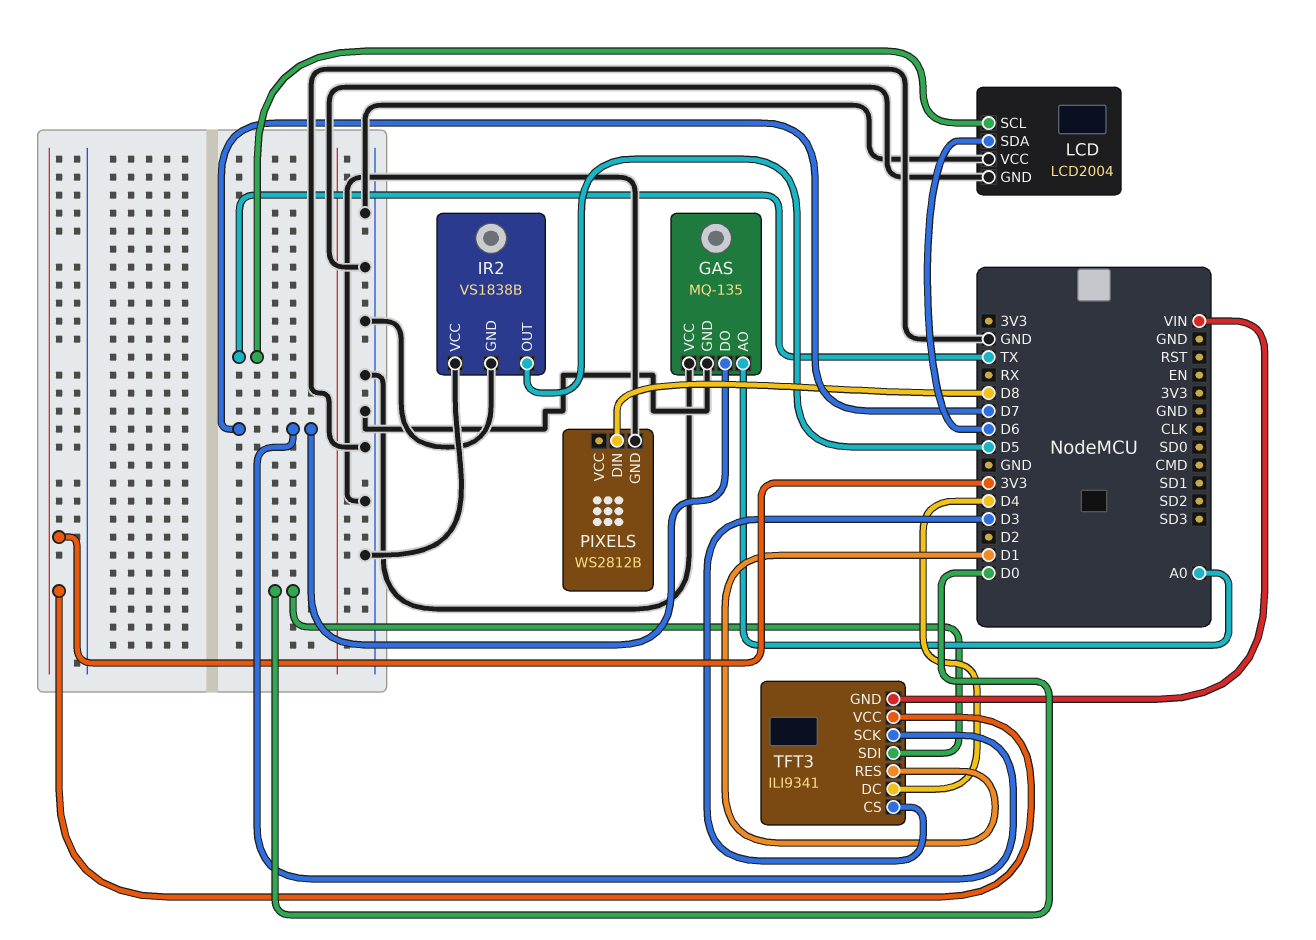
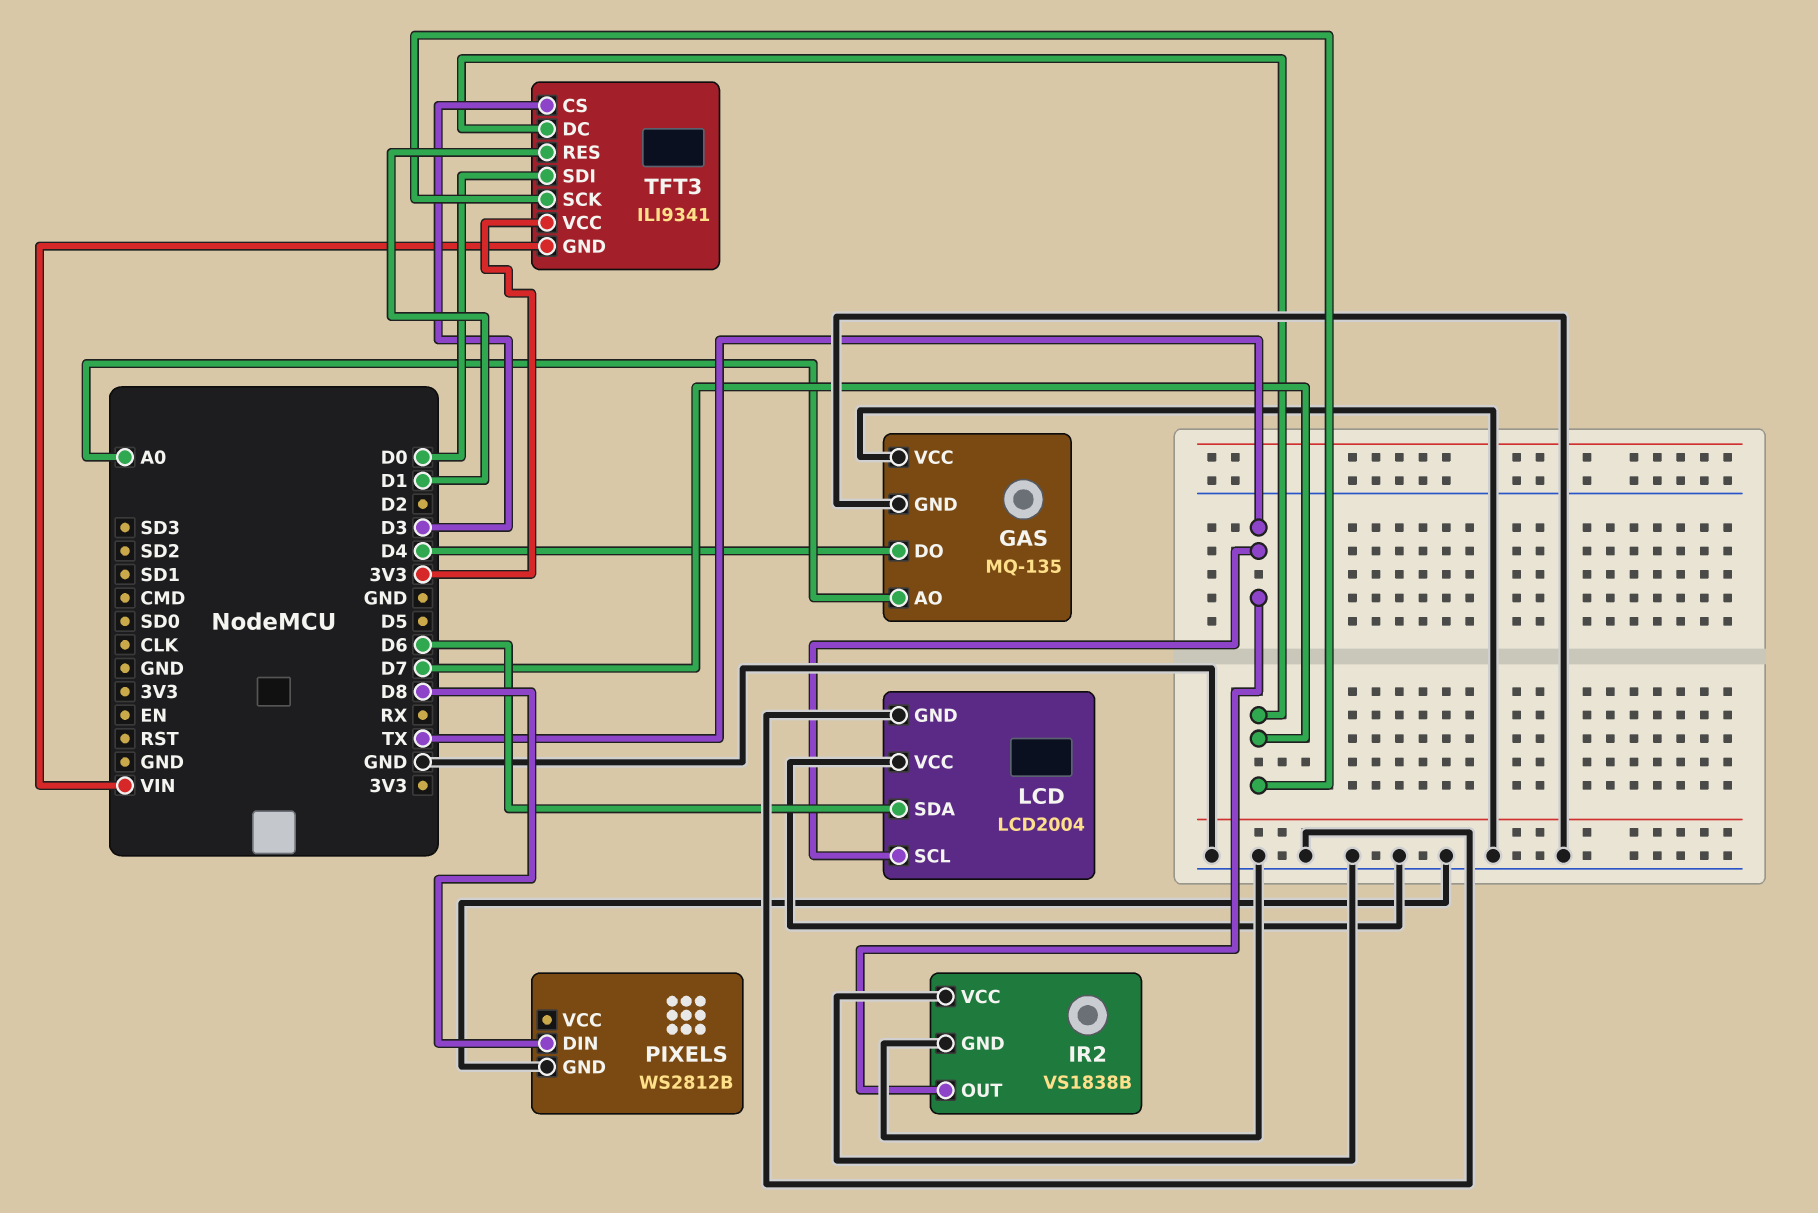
GAS pin DO: D7 -> D4
IR2 pin OUT: D5 -> TX
TFT3 pin DC: D4 -> D7

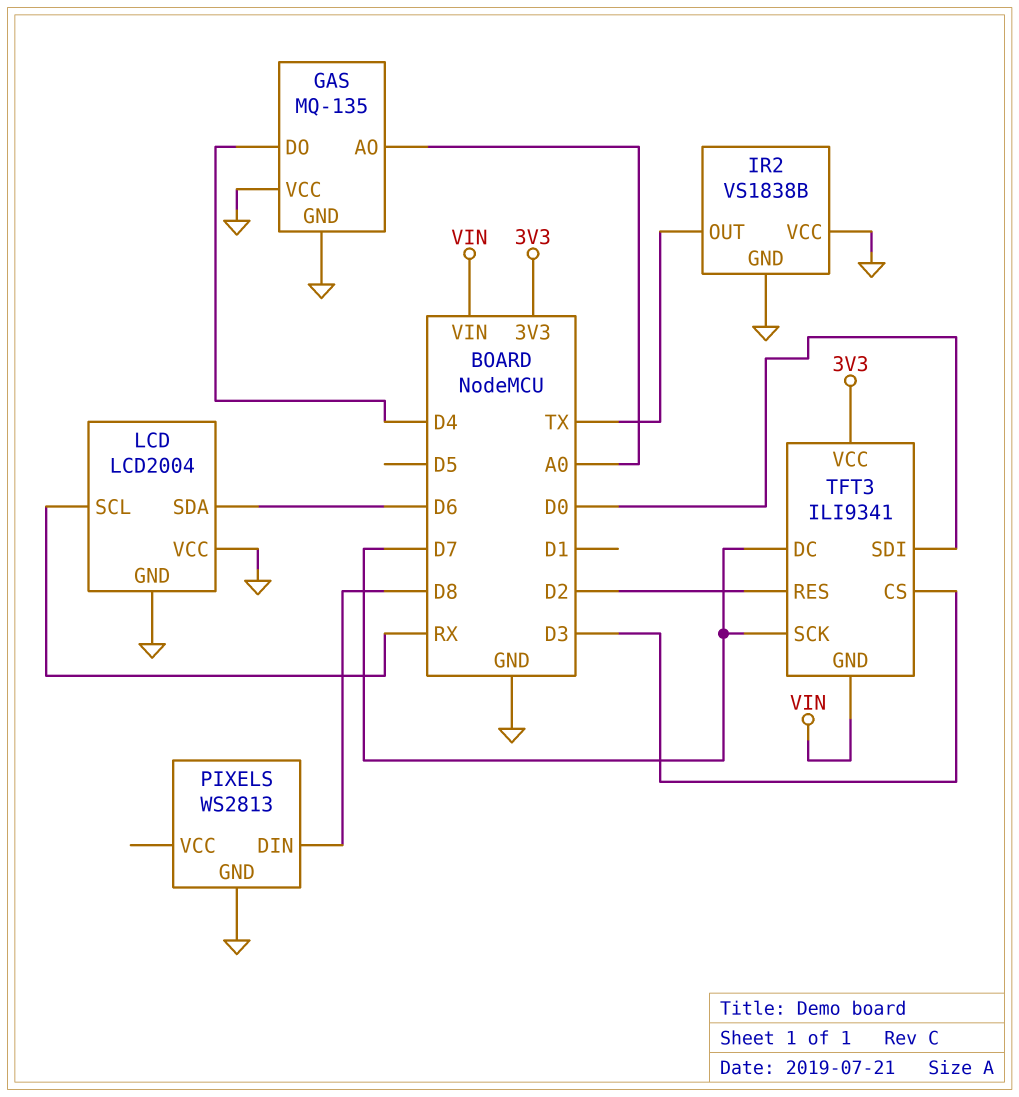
LCD pin SCL: TX -> RX
PIXELS: WS2812B -> WS2813
TFT3 pin RES: D1 -> D2

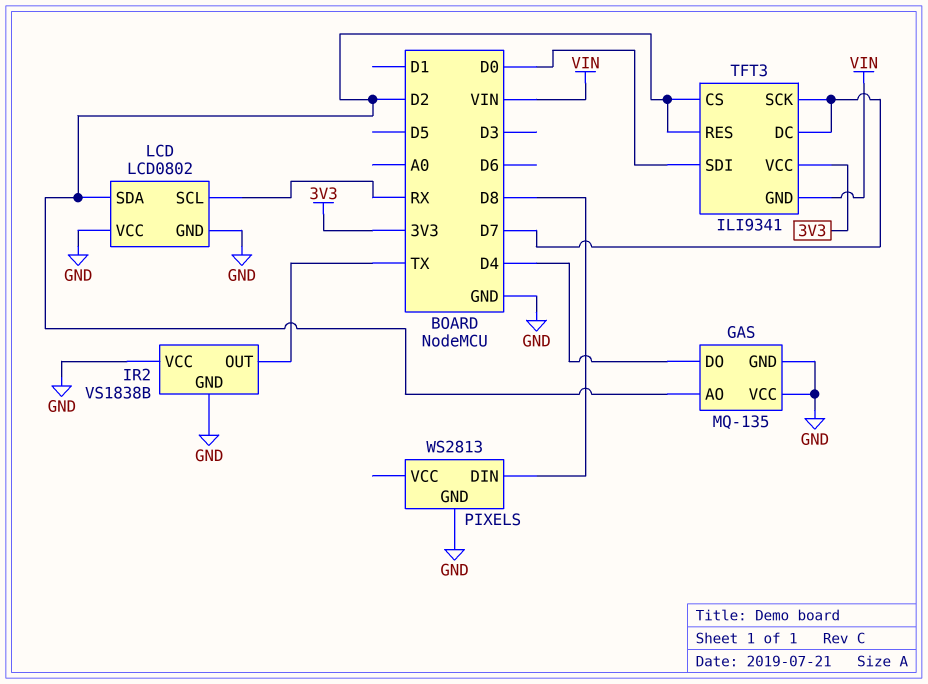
GAS pin AO: A0 -> D2
LCD: LCD2004 -> LCD0802
LCD pin SDA: D6 -> D2
TFT3 pin CS: D3 -> D2

